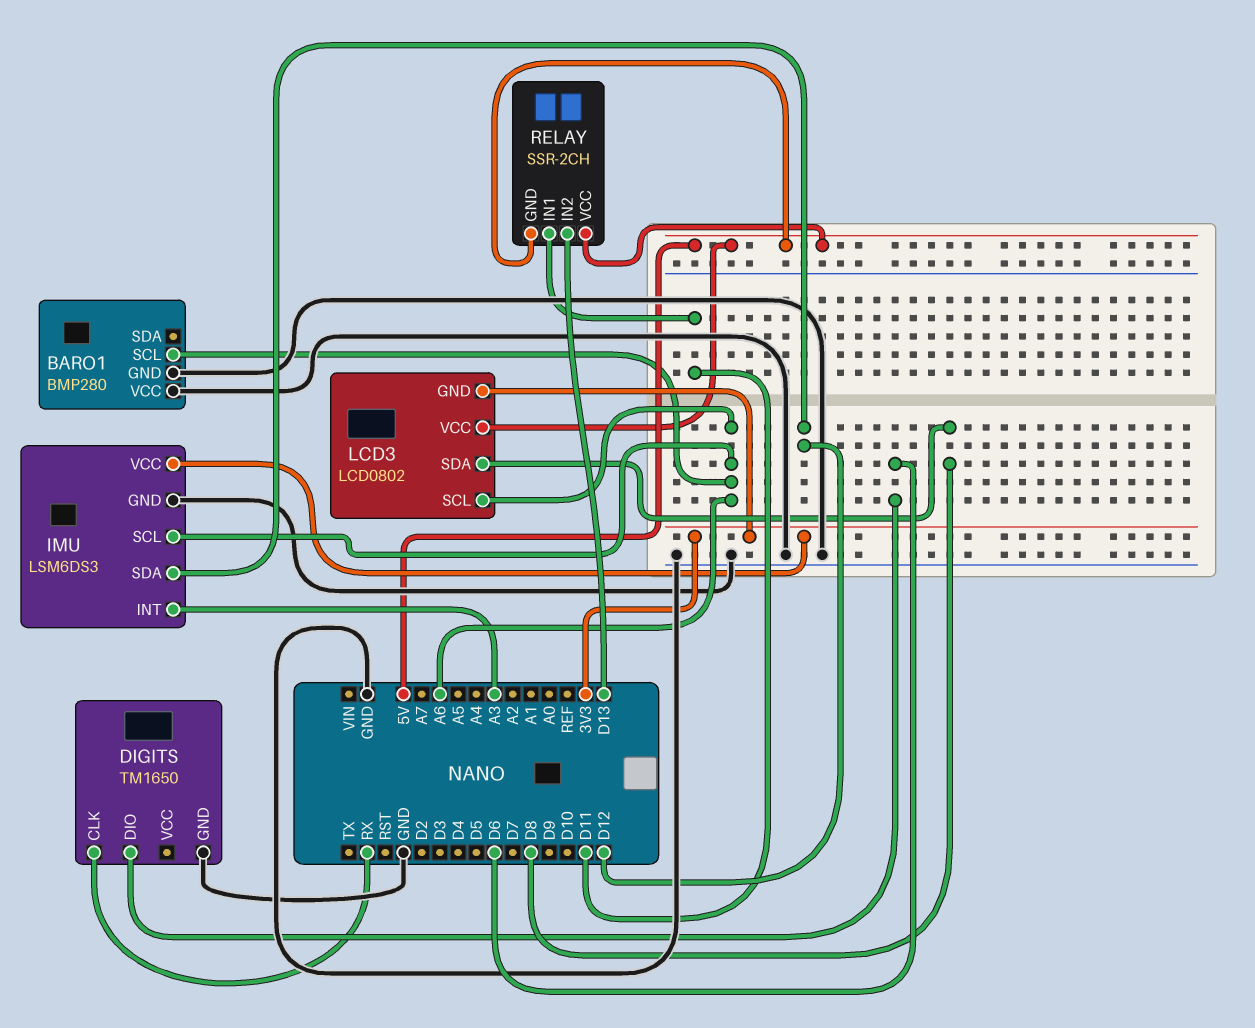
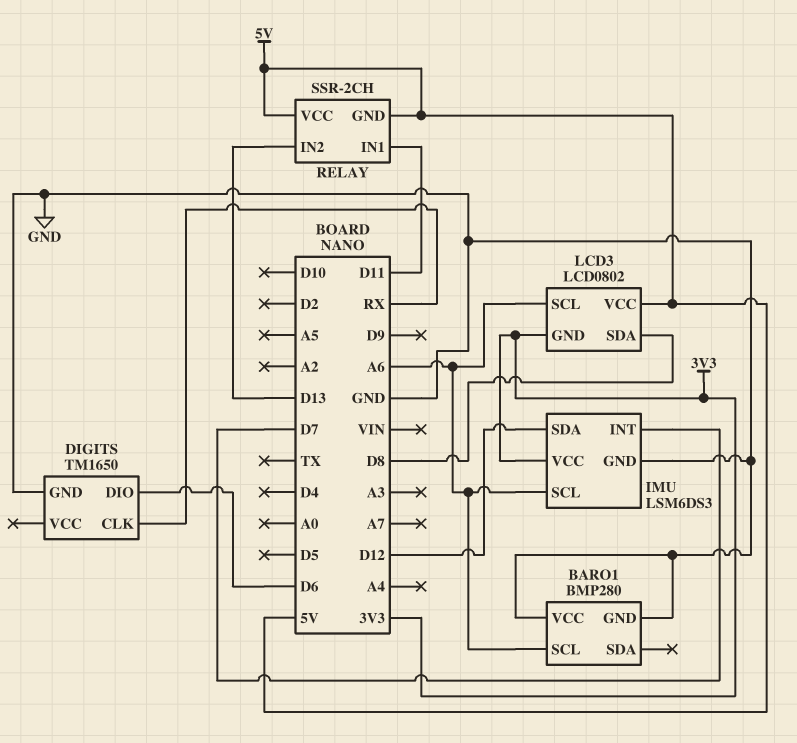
IMU pin INT: A3 -> D7

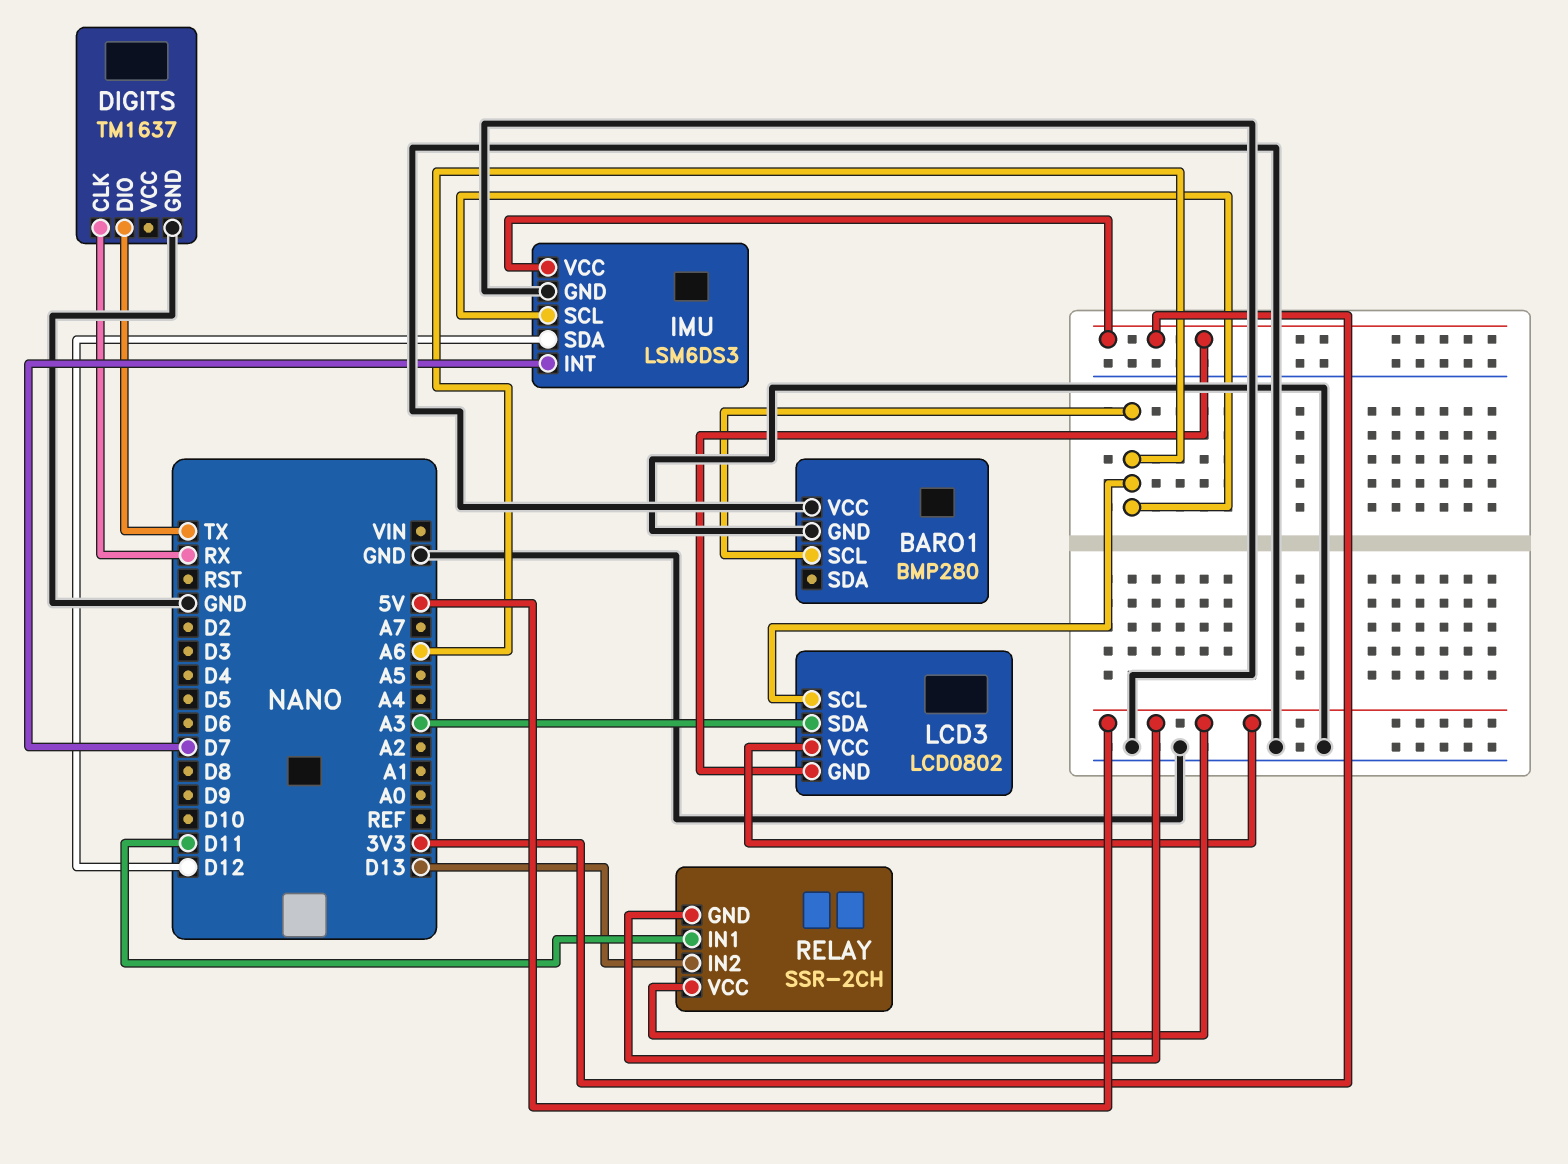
DIGITS: TM1650 -> TM1637
DIGITS pin DIO: D6 -> TX
LCD3 pin SDA: D8 -> A3

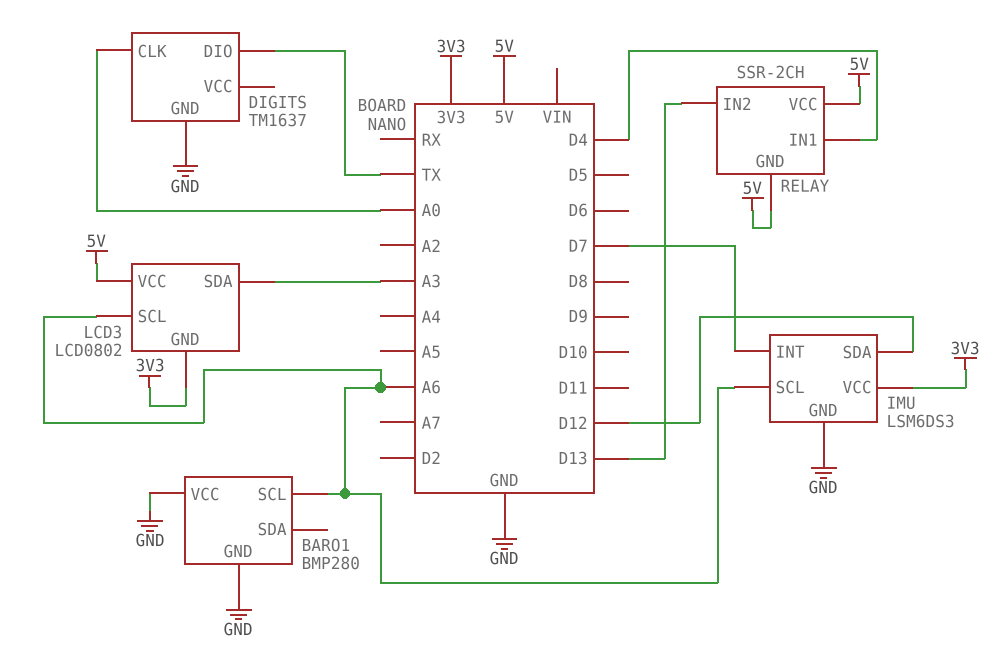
DIGITS pin CLK: RX -> A0
RELAY pin IN1: D11 -> D4

